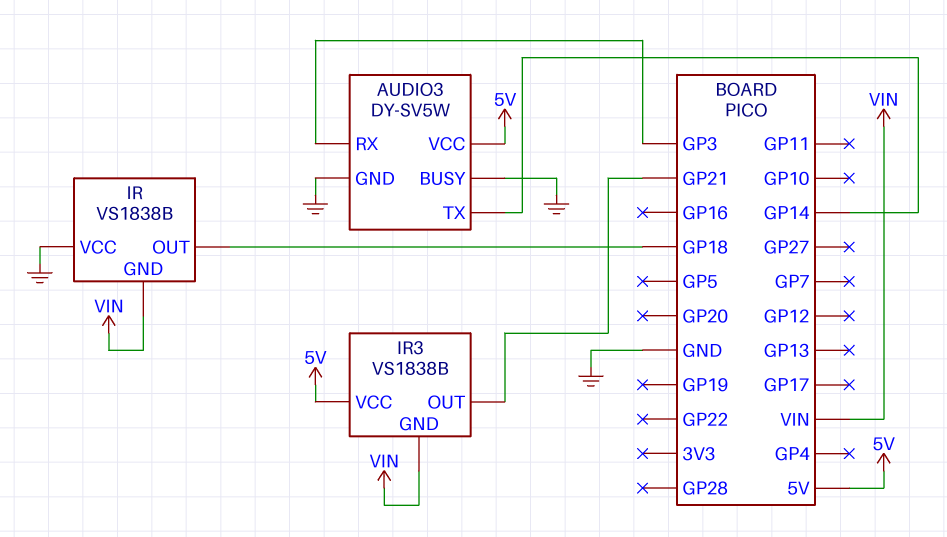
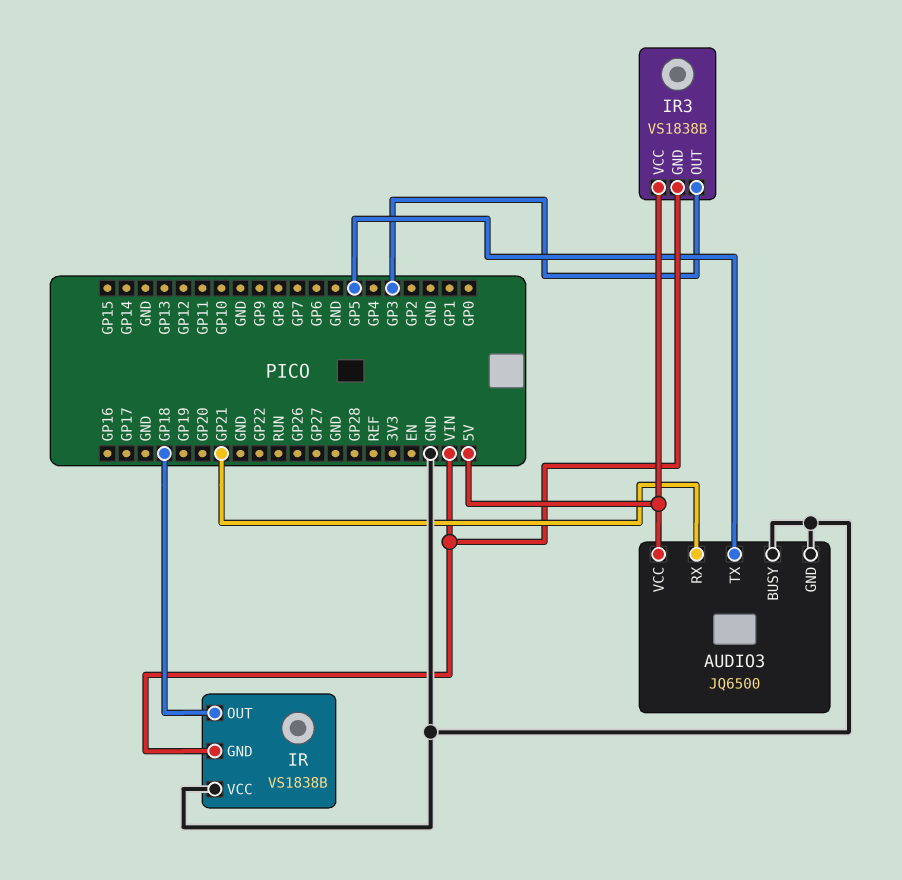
AUDIO3: DY-SV5W -> JQ6500
AUDIO3 pin RX: GP3 -> GP21
AUDIO3 pin TX: GP14 -> GP5
IR3 pin OUT: GP21 -> GP3

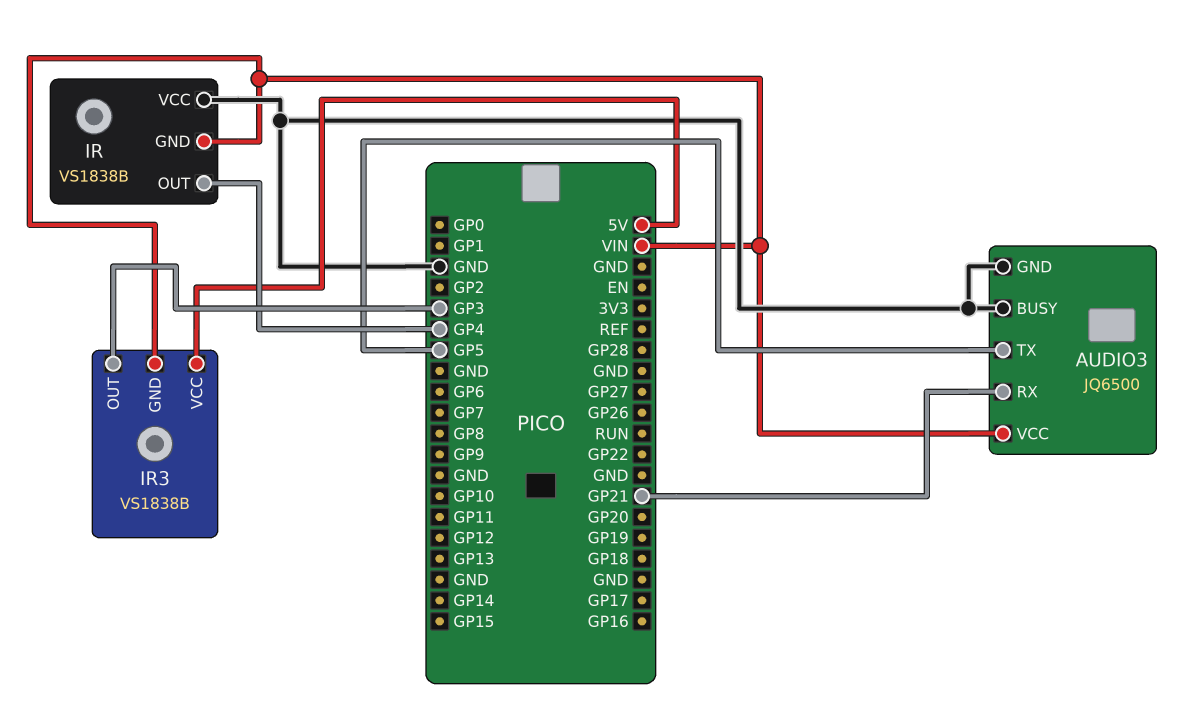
AUDIO3 pin VCC: 5V -> VIN
IR pin OUT: GP18 -> GP4

